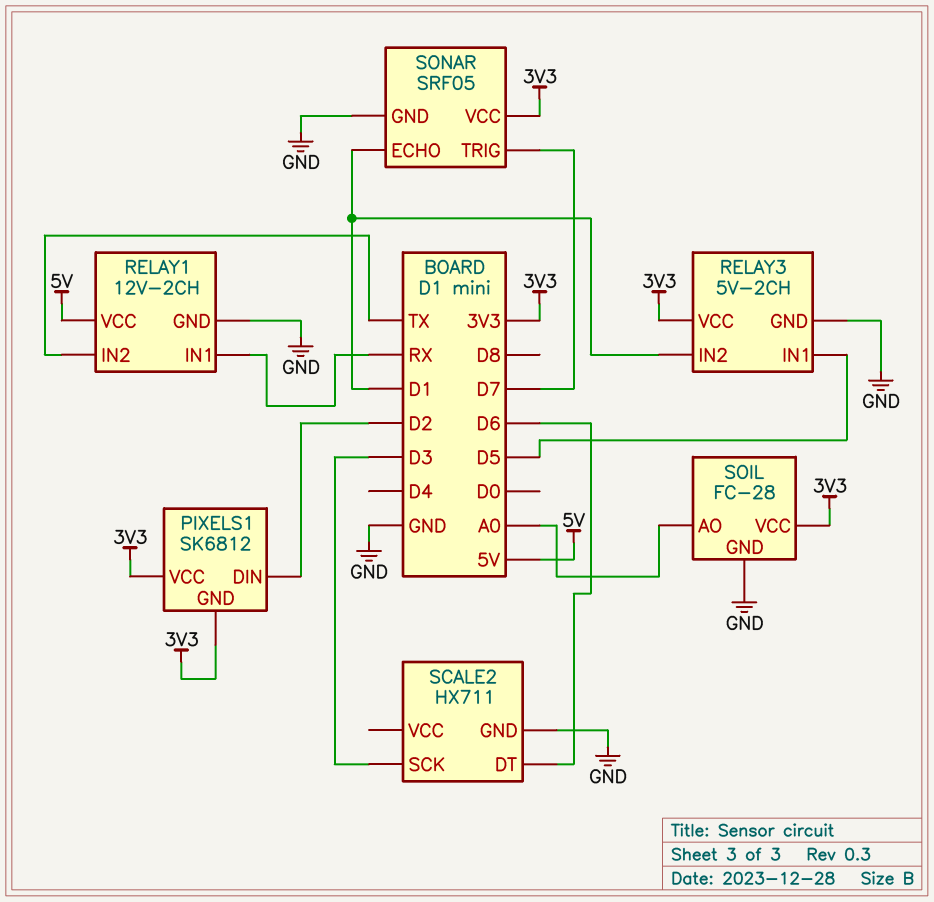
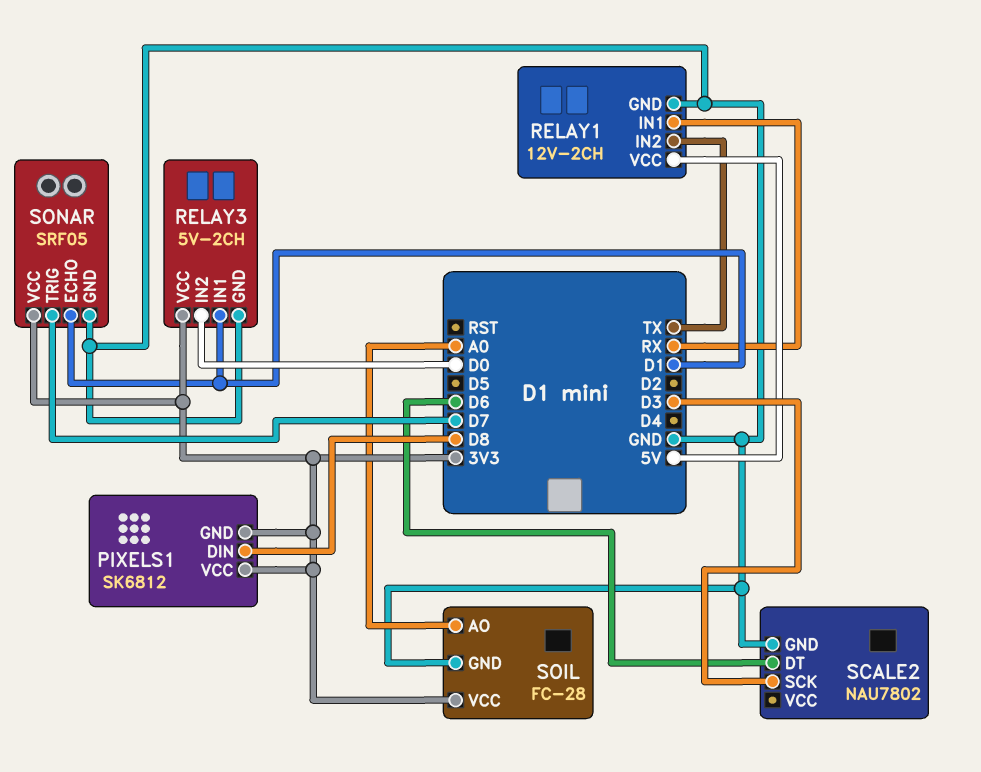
PIXELS1 pin DIN: D2 -> D8
RELAY3 pin IN1: D5 -> D1
RELAY3 pin IN2: D1 -> D0
SCALE2: HX711 -> NAU7802

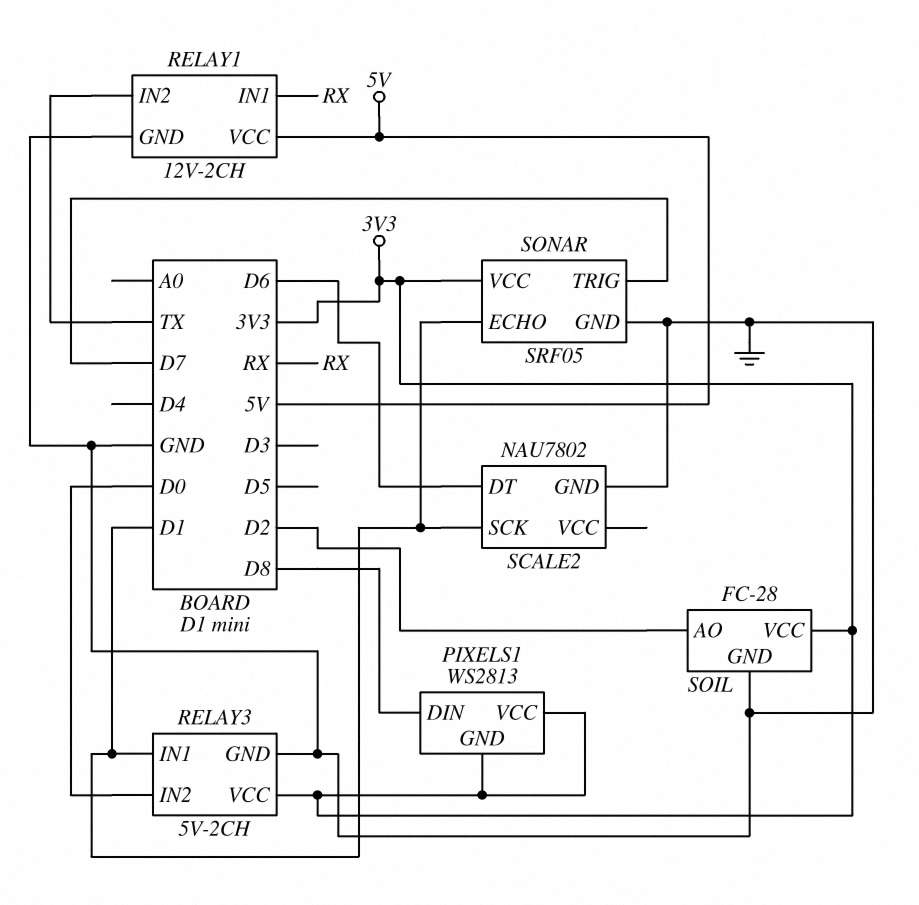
PIXELS1: SK6812 -> WS2813
SCALE2 pin SCK: D3 -> D1
SOIL pin AO: A0 -> D2

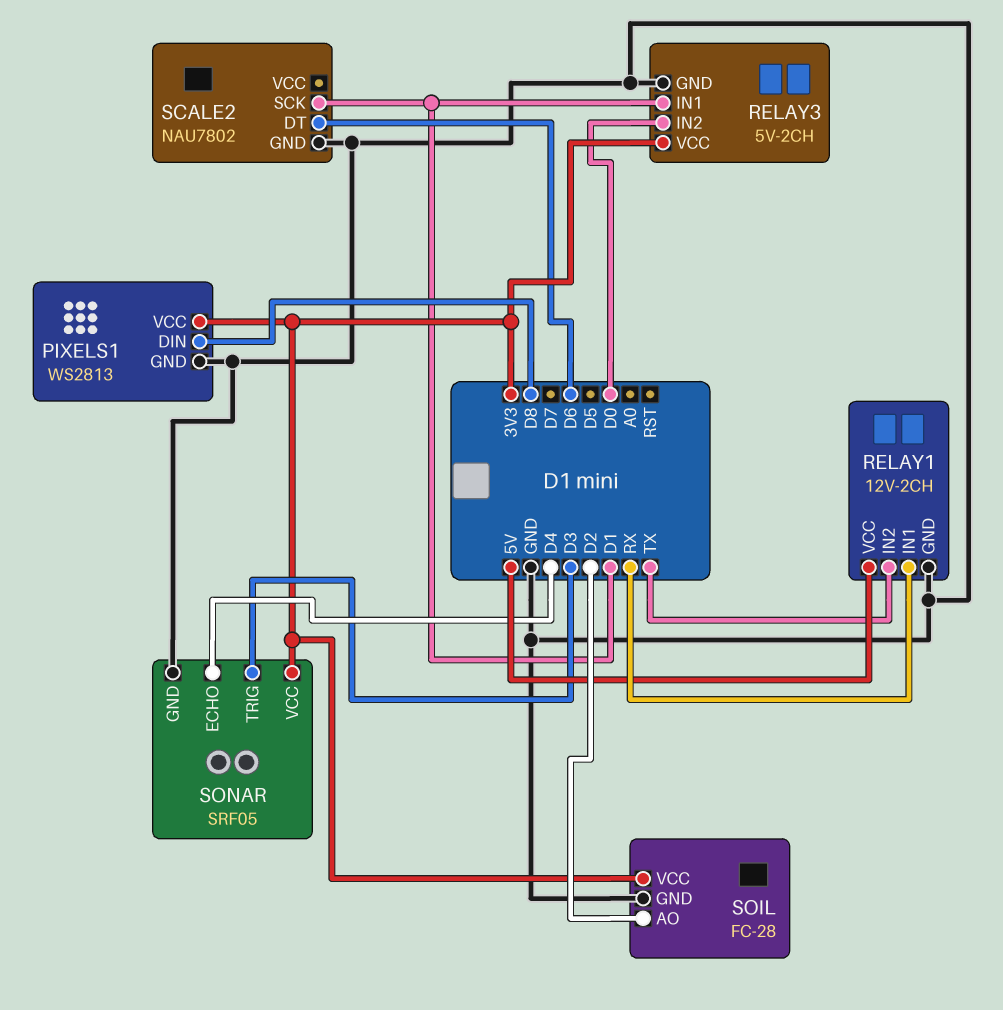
PIXELS1 pin GND: 3V3 -> GND
SONAR pin ECHO: D1 -> D4
SONAR pin TRIG: D7 -> D3

